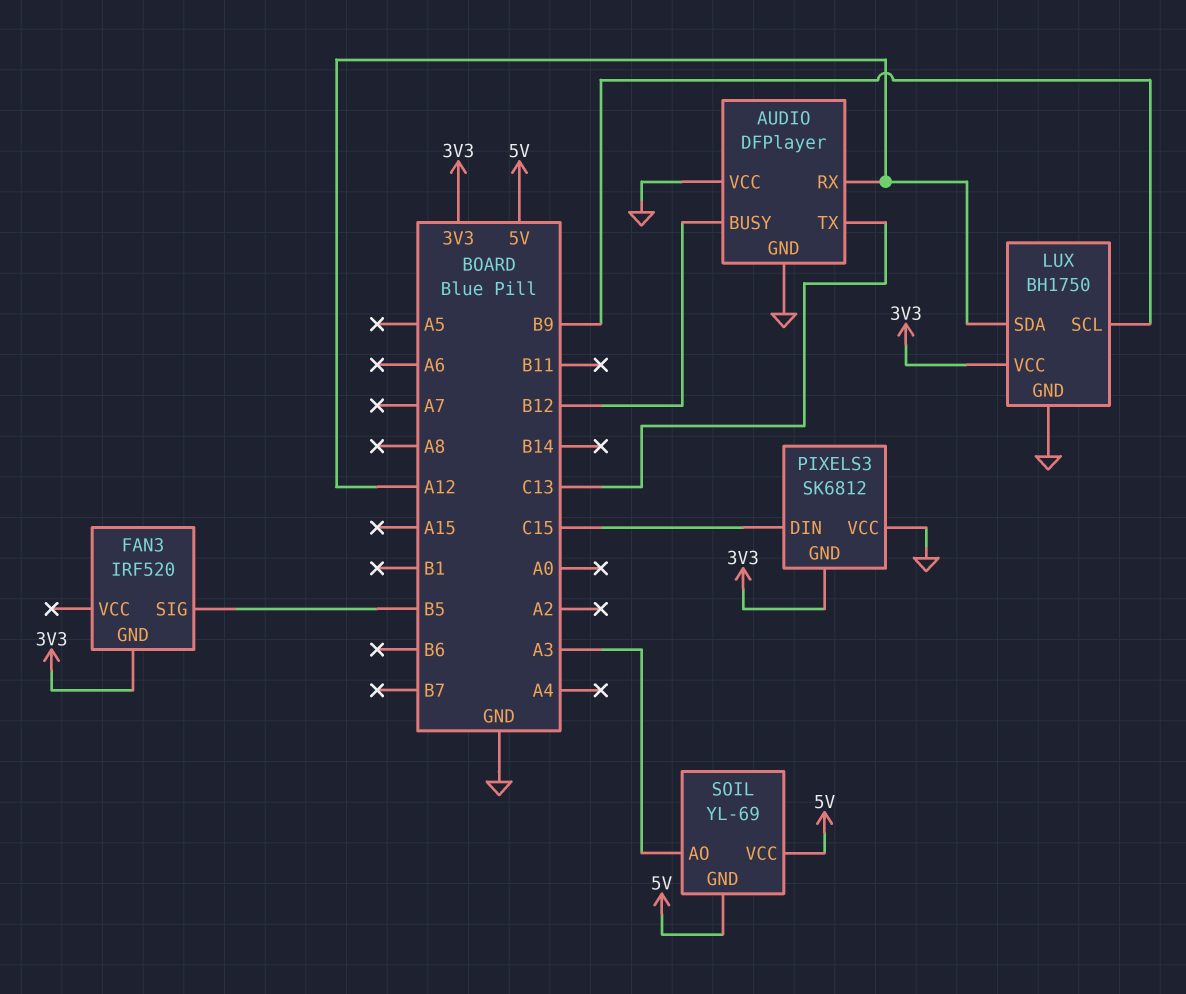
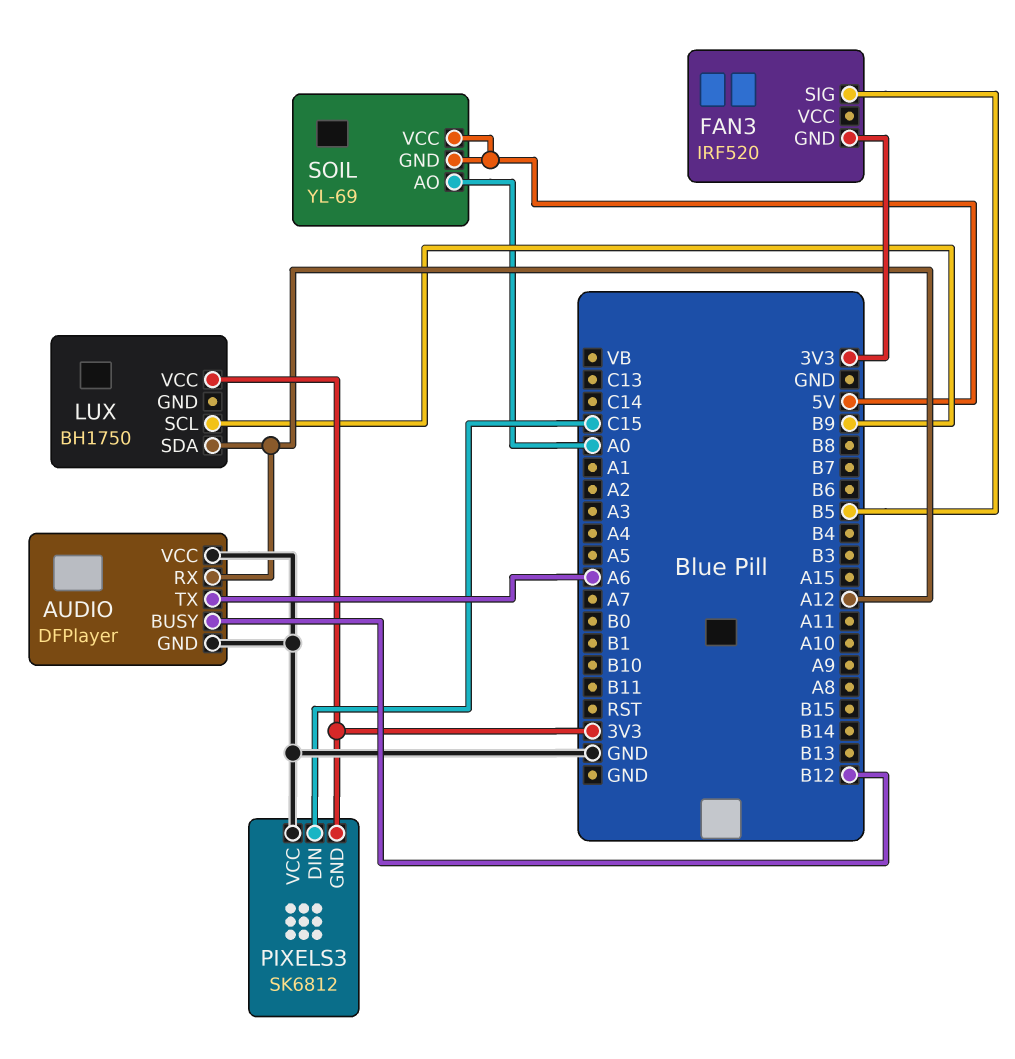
AUDIO pin TX: C13 -> A6
LUX pin GND: GND -> none
SOIL pin AO: A3 -> A0

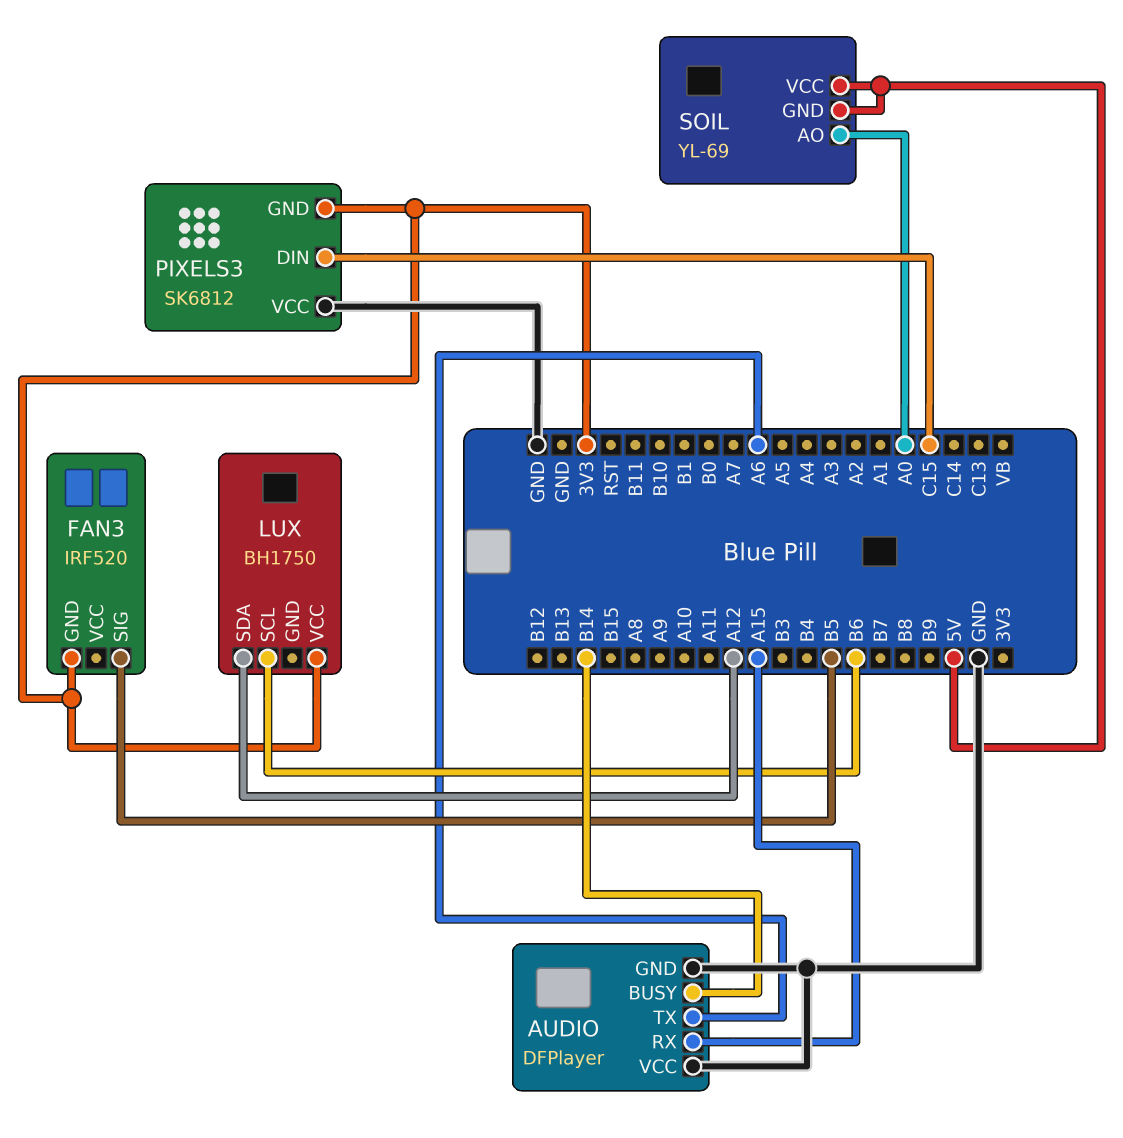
AUDIO pin BUSY: B12 -> B14
AUDIO pin RX: A12 -> A15
LUX pin SCL: B9 -> B6

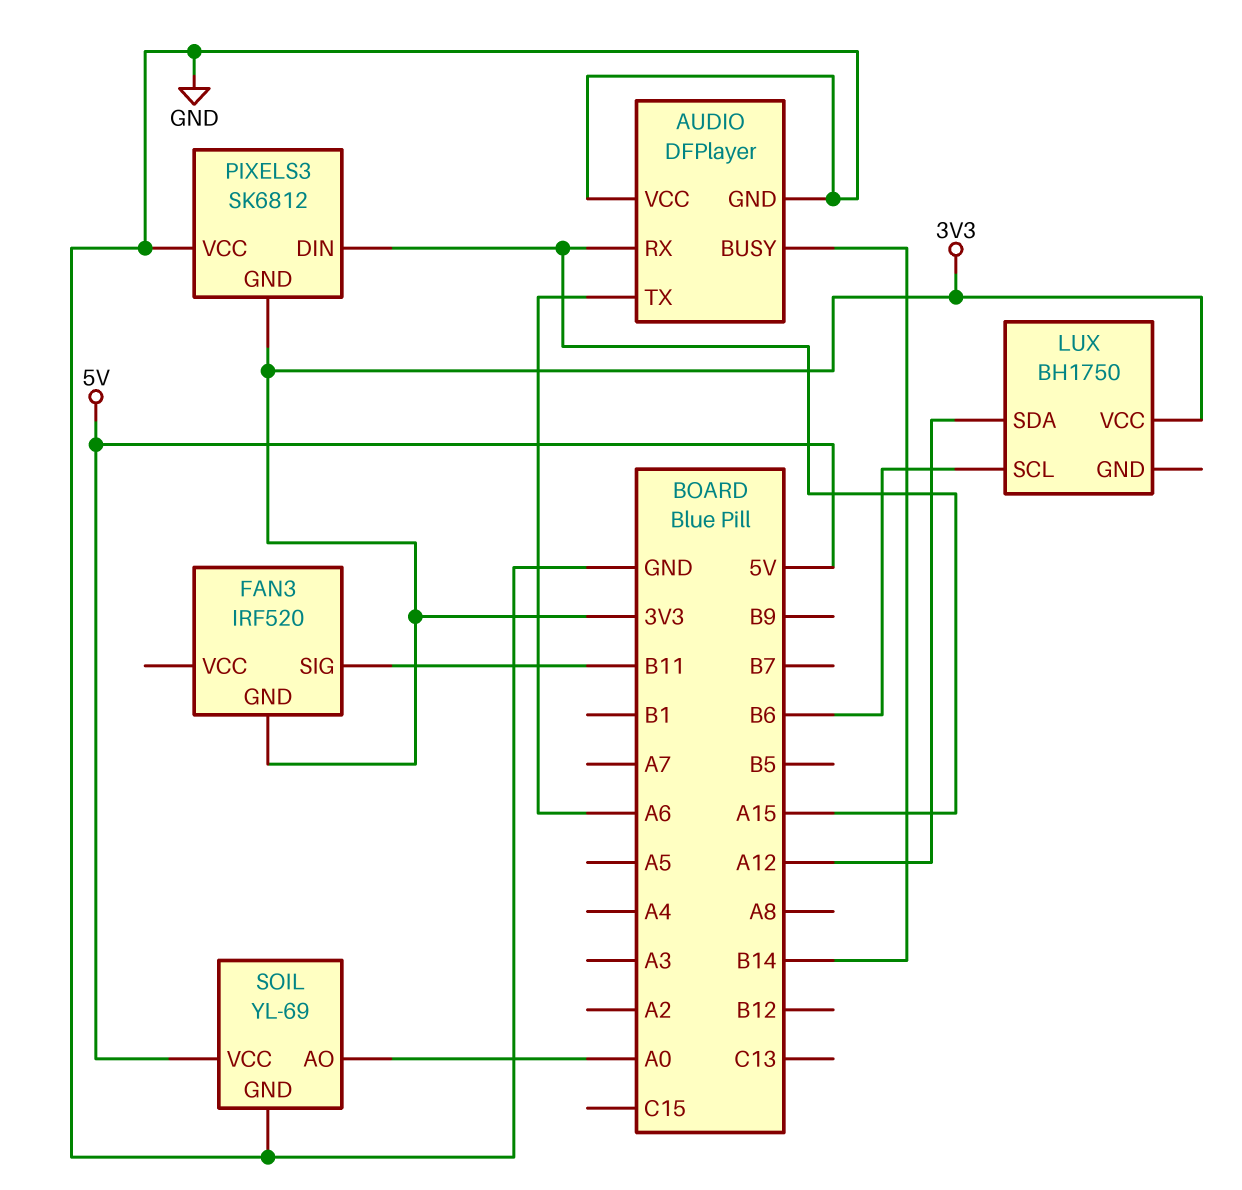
FAN3 pin SIG: B5 -> B11
PIXELS3 pin DIN: C15 -> A15
SOIL pin GND: 5V -> GND

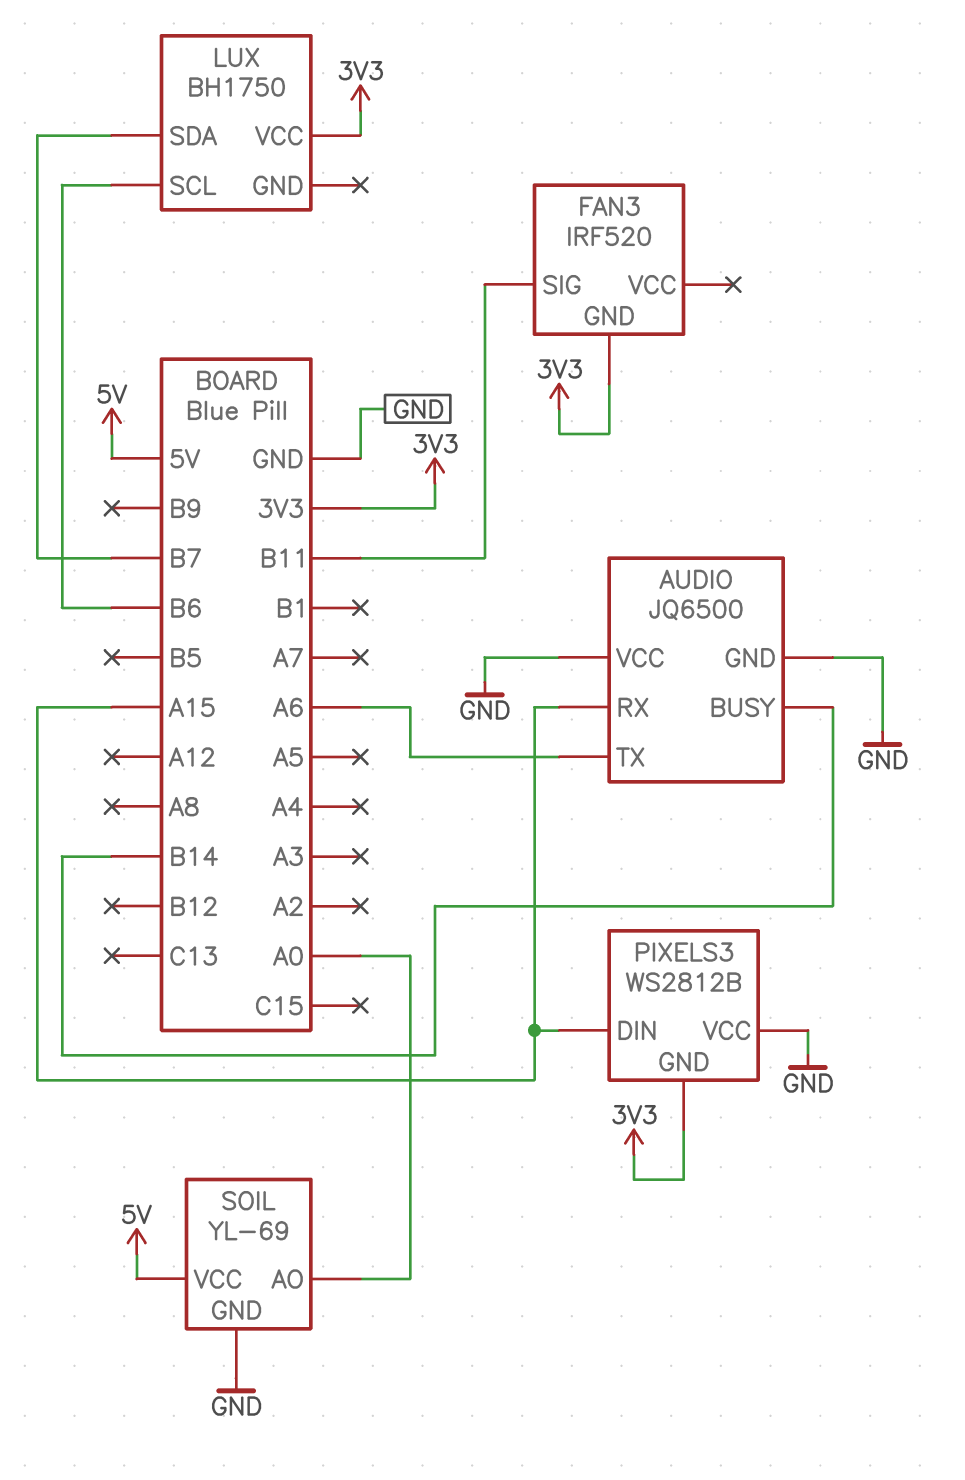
AUDIO: DFPlayer -> JQ6500
LUX pin SDA: A12 -> B7
PIXELS3: SK6812 -> WS2812B

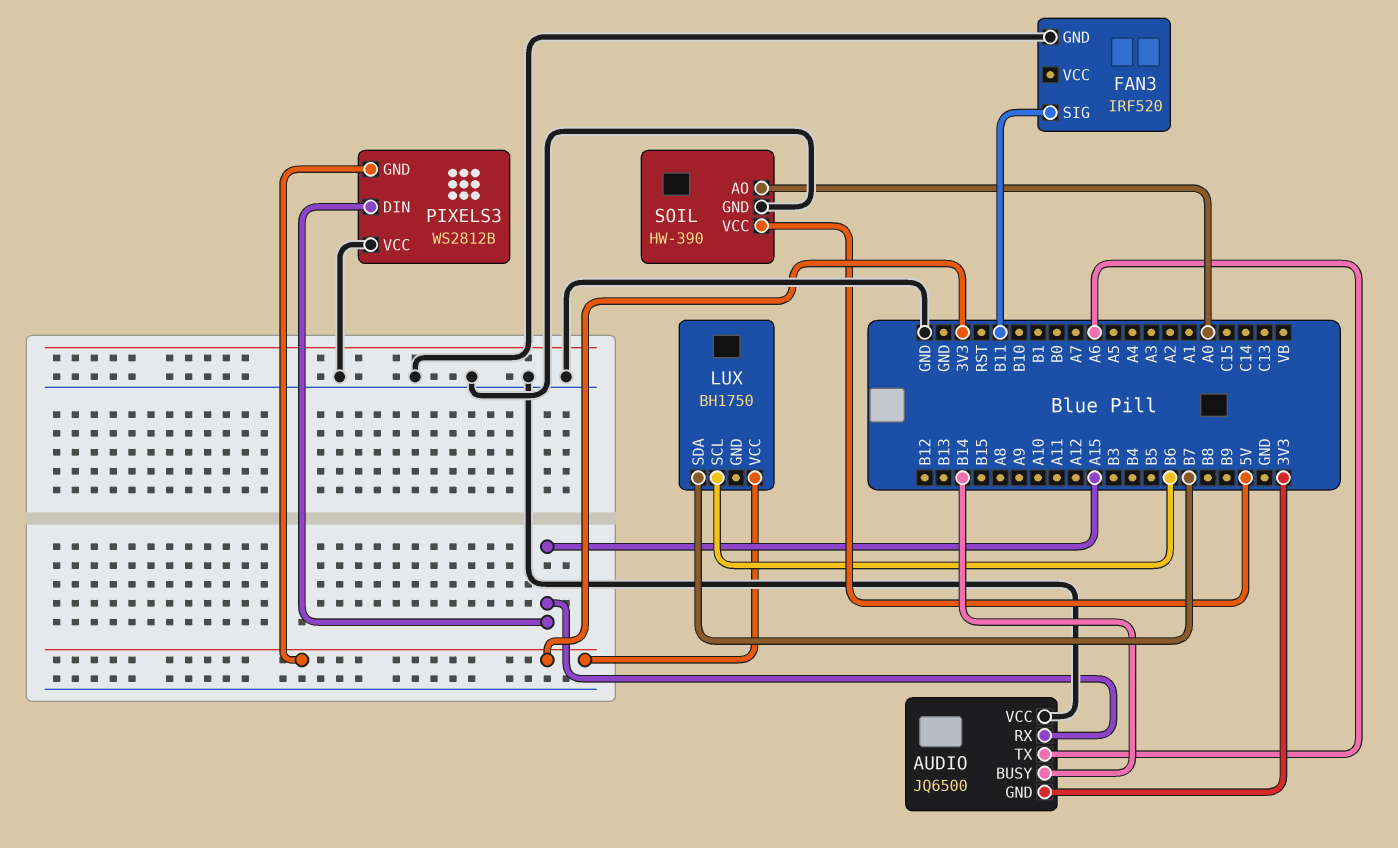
AUDIO pin GND: GND -> 3V3
FAN3 pin GND: 3V3 -> GND
SOIL: YL-69 -> HW-390

